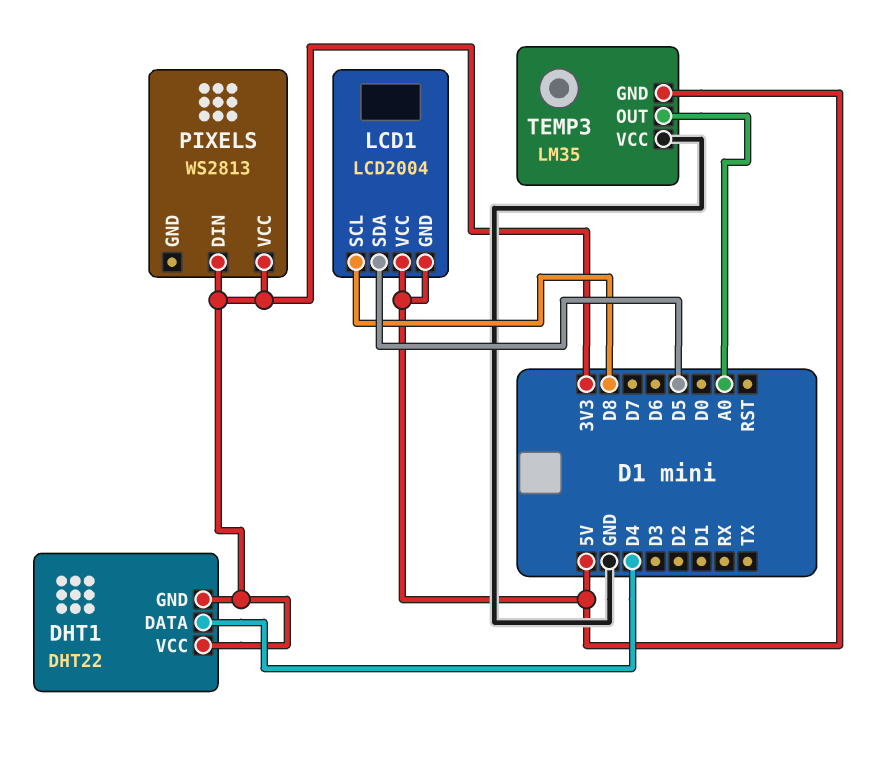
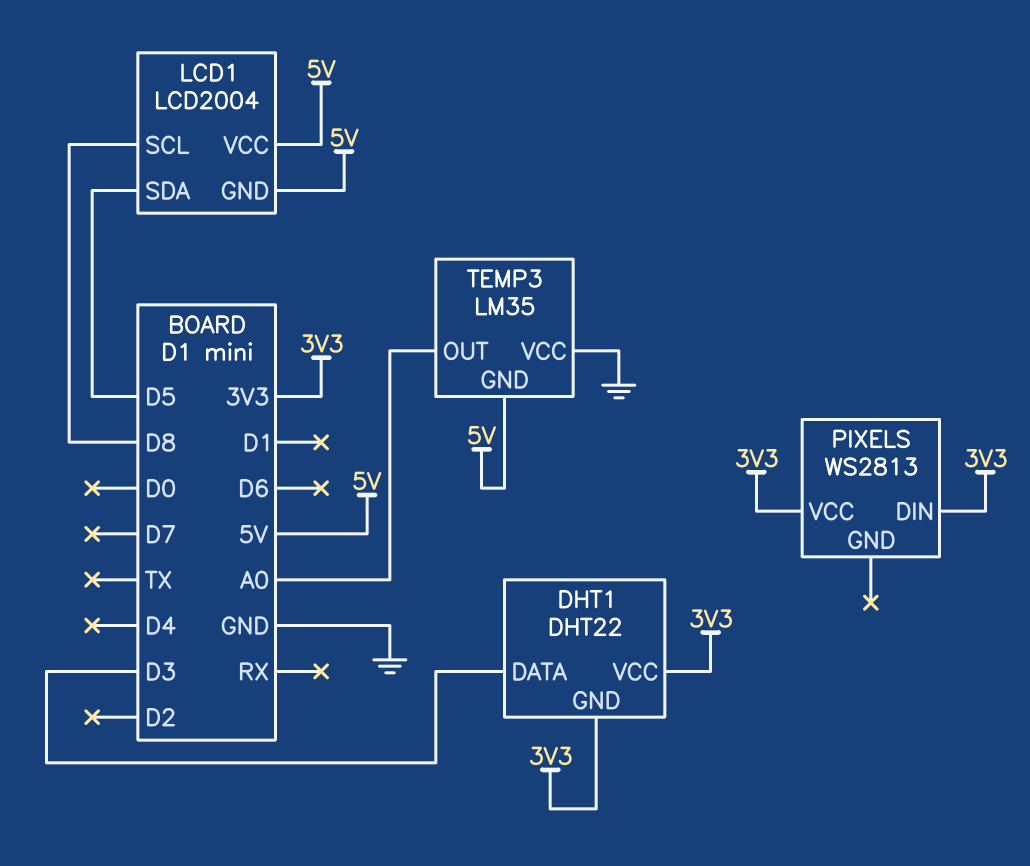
DHT1 pin DATA: D4 -> D3

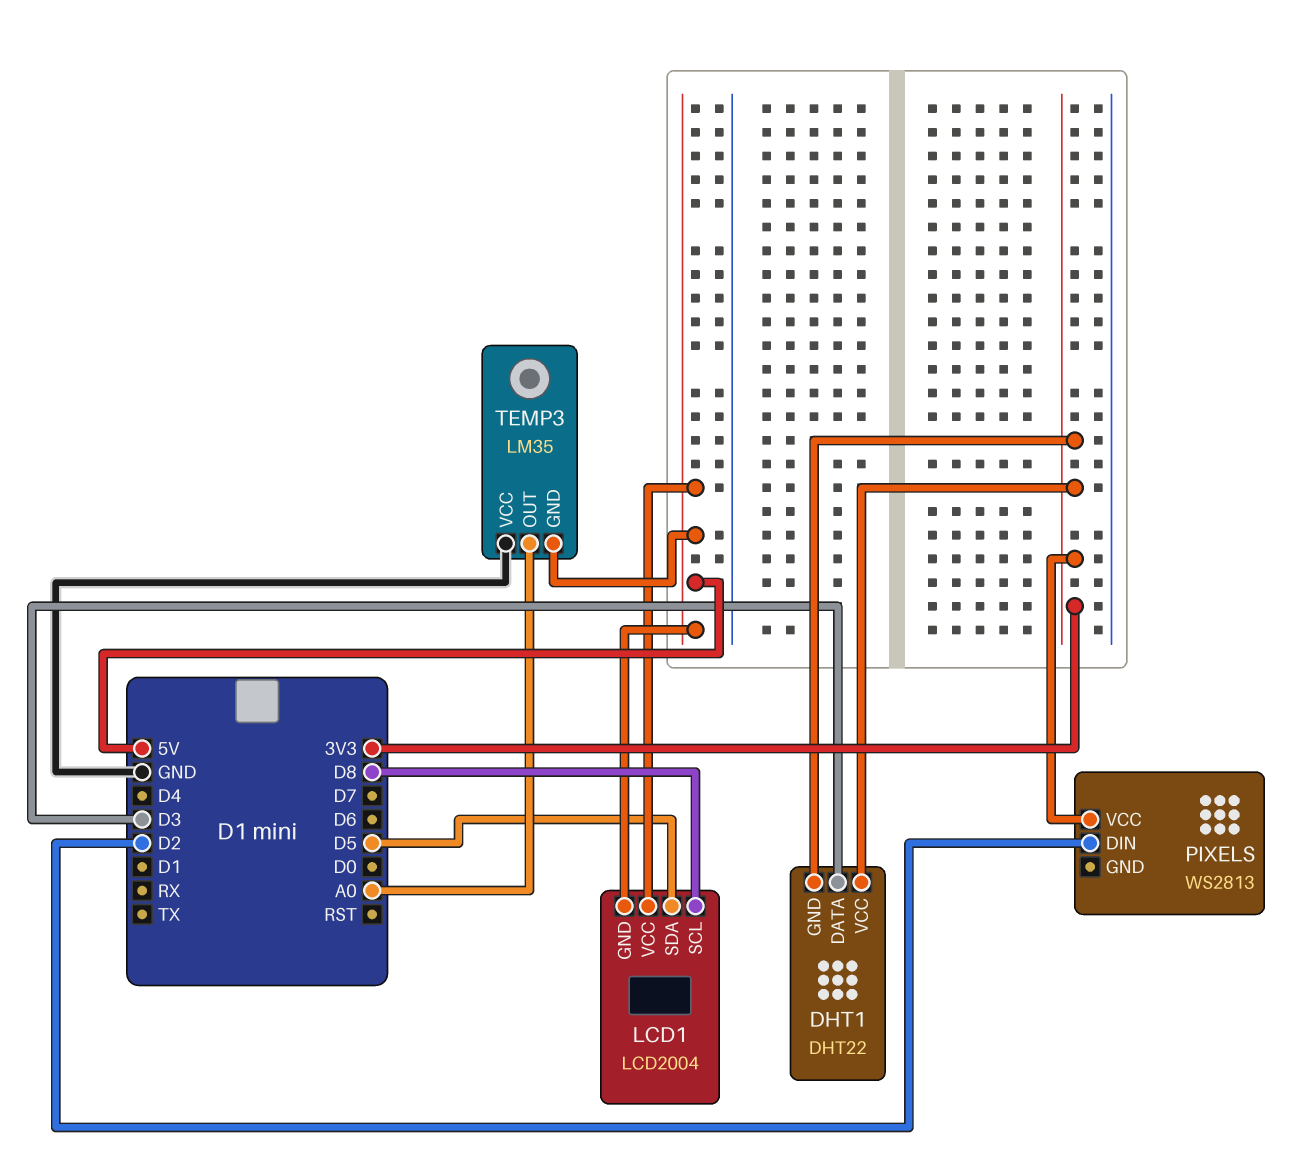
PIXELS pin DIN: 3V3 -> D2

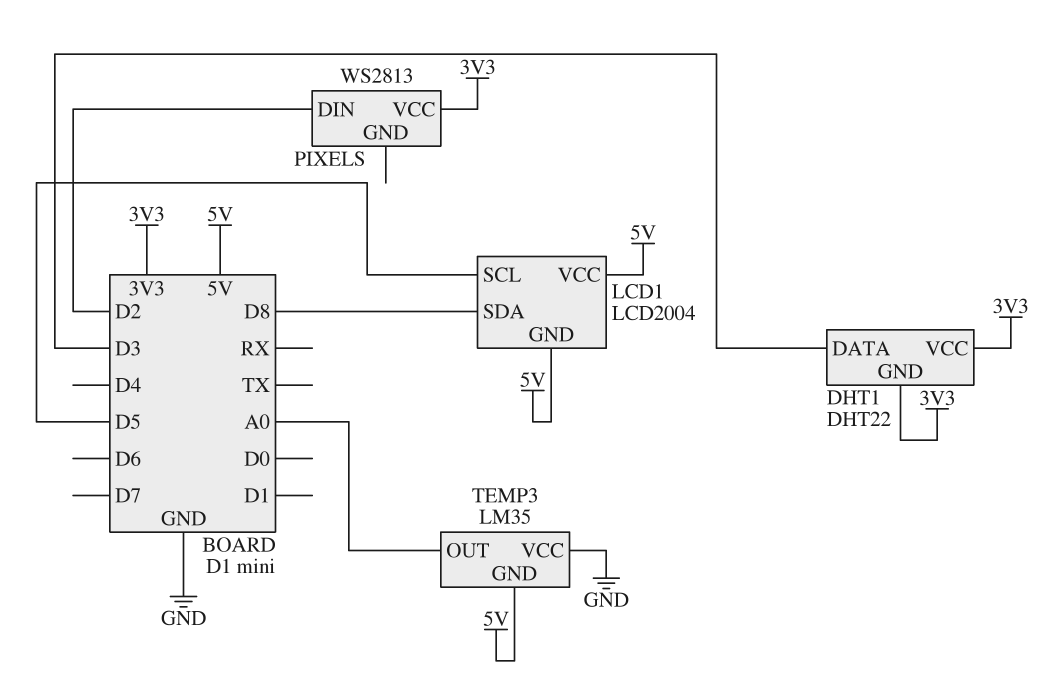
LCD1 pin SCL: D8 -> D5
LCD1 pin SDA: D5 -> D8

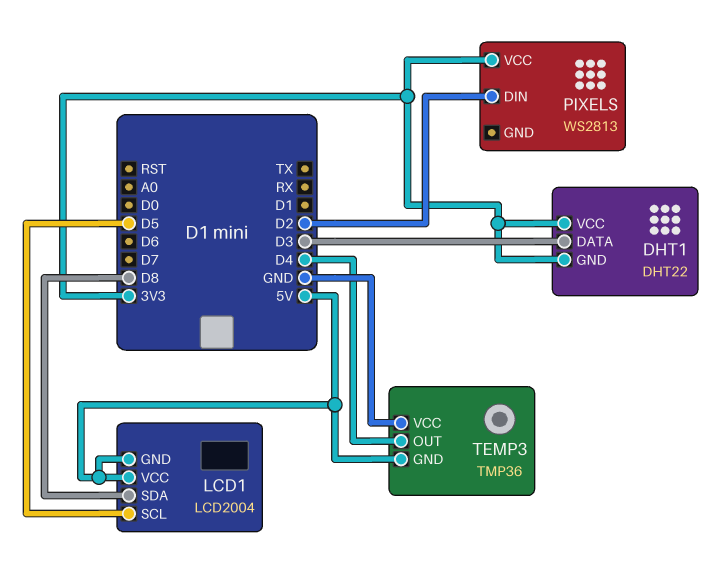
TEMP3: LM35 -> TMP36
TEMP3 pin OUT: A0 -> D4

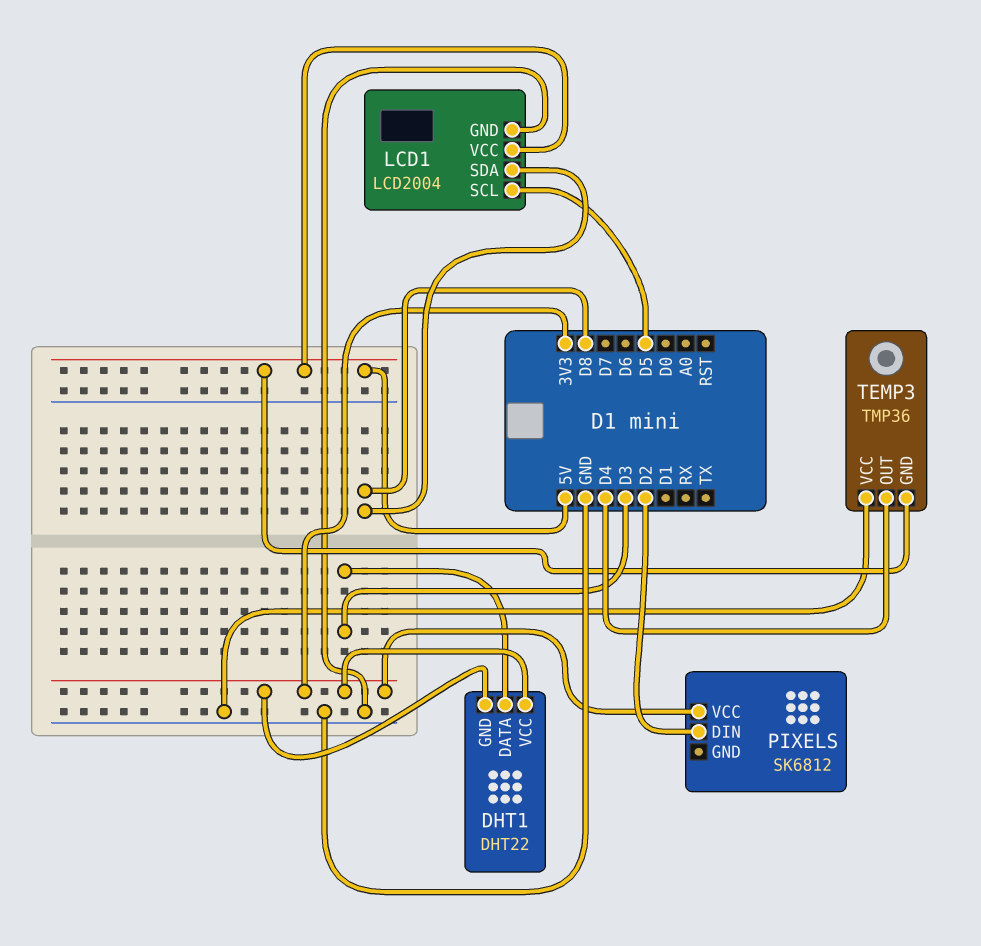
LCD1 pin GND: 5V -> GND
PIXELS: WS2813 -> SK6812

